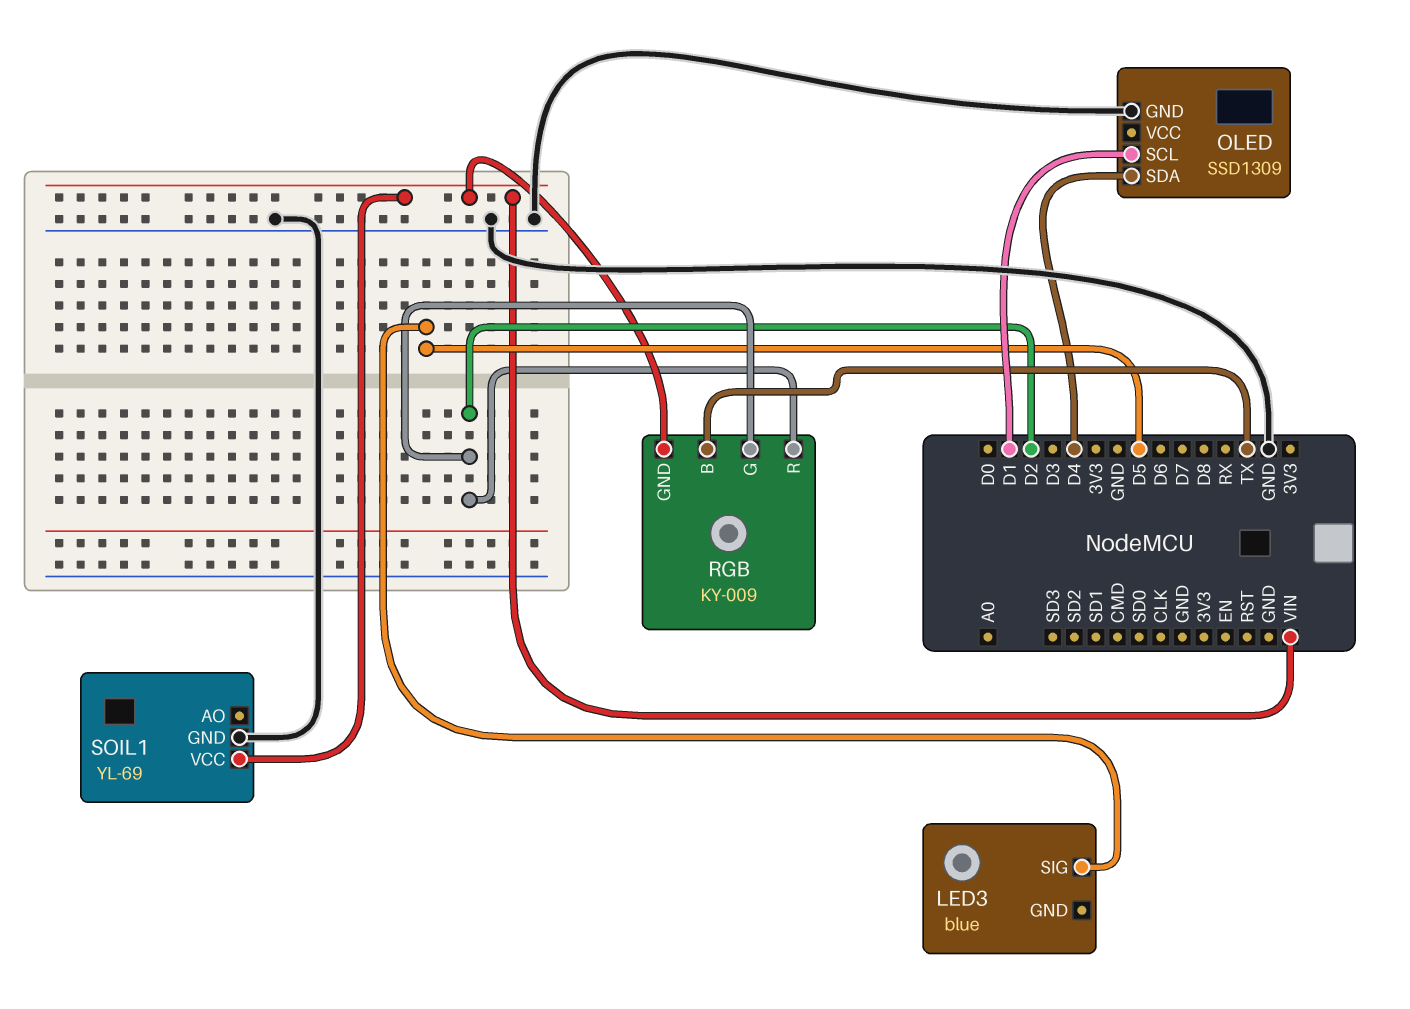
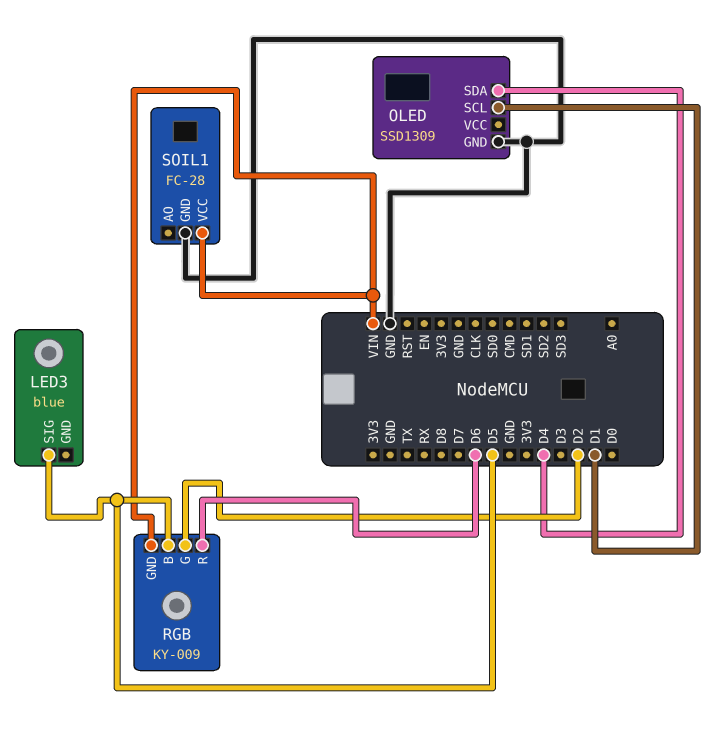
RGB pin B: TX -> D5
RGB pin R: D2 -> D6
SOIL1: YL-69 -> FC-28

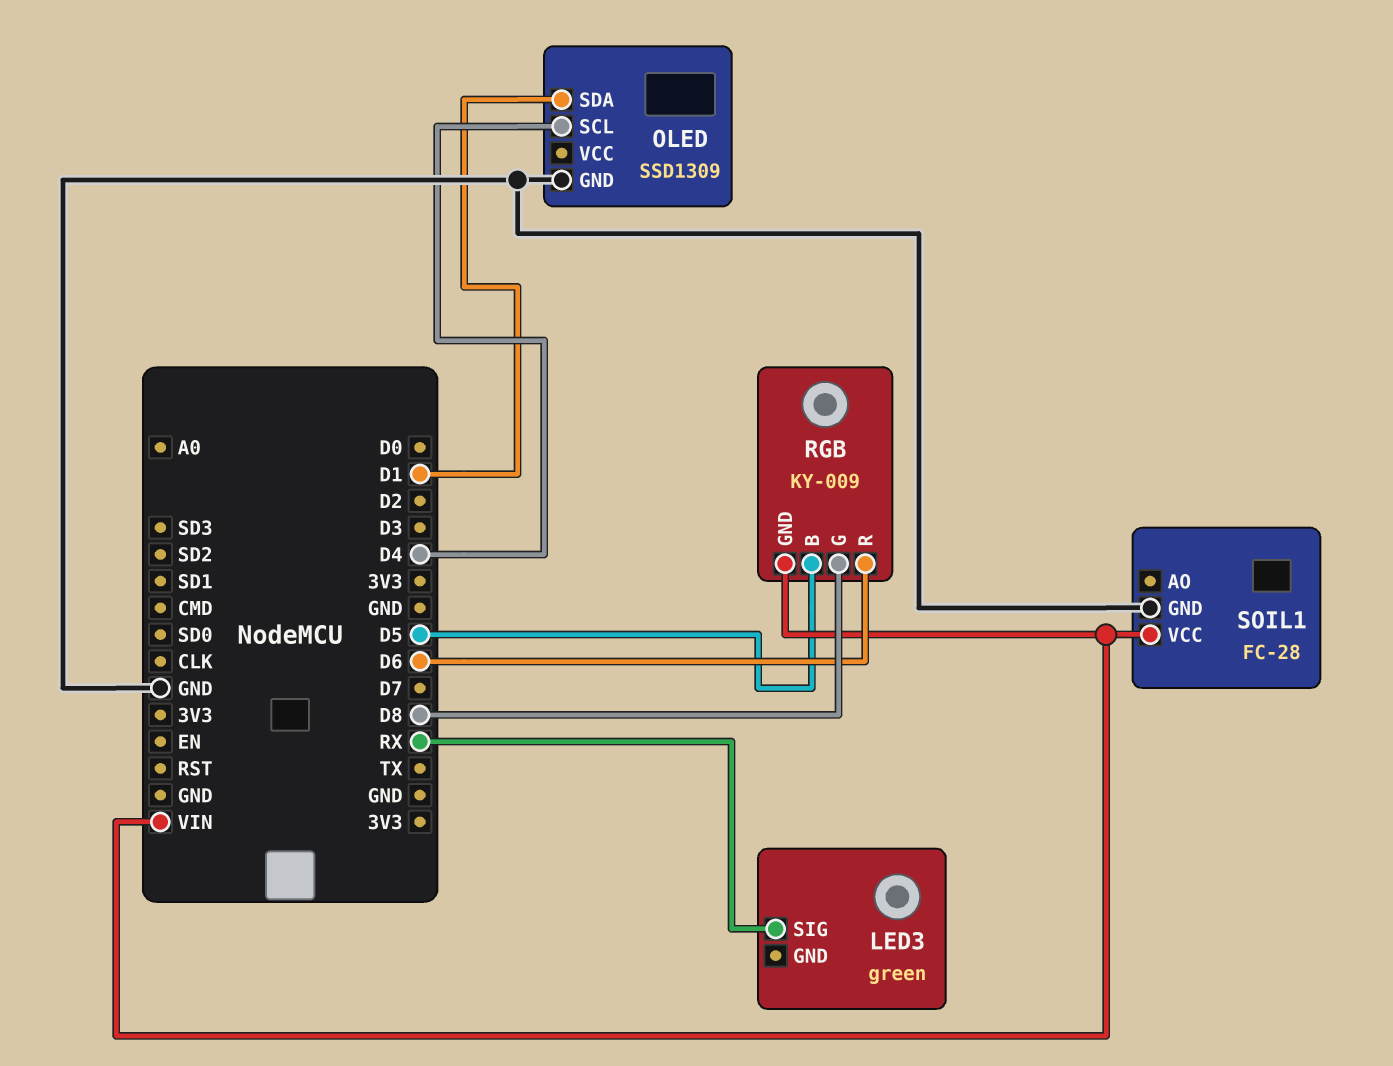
LED3: blue -> green
LED3 pin SIG: D5 -> RX
OLED pin SCL: D1 -> D4
OLED pin SDA: D4 -> D1
RGB pin G: D2 -> D8

